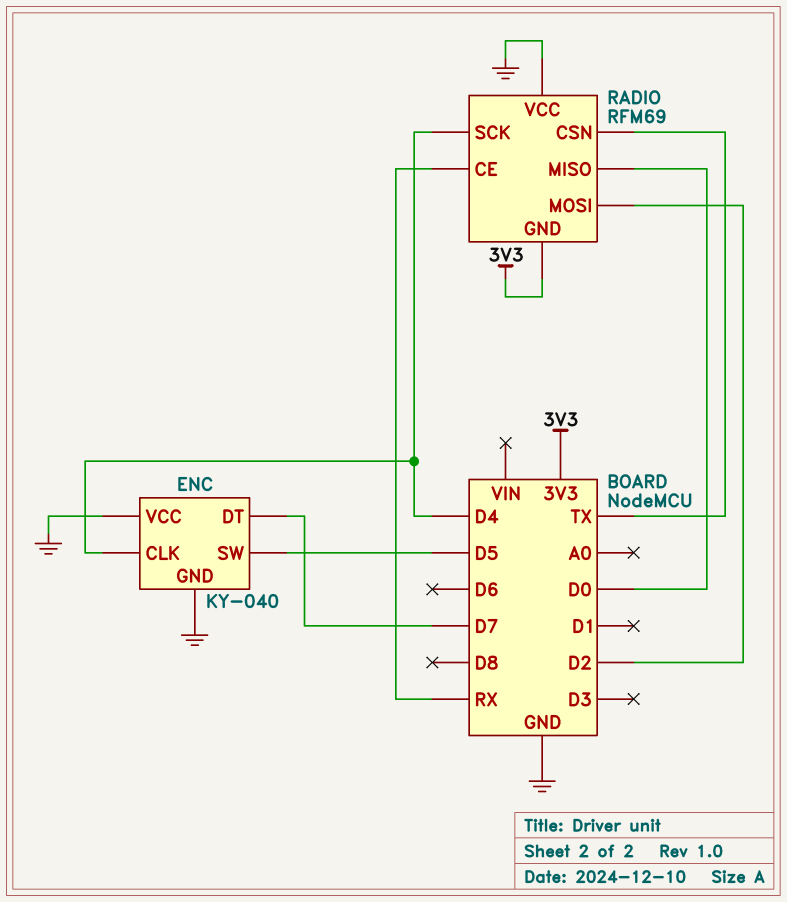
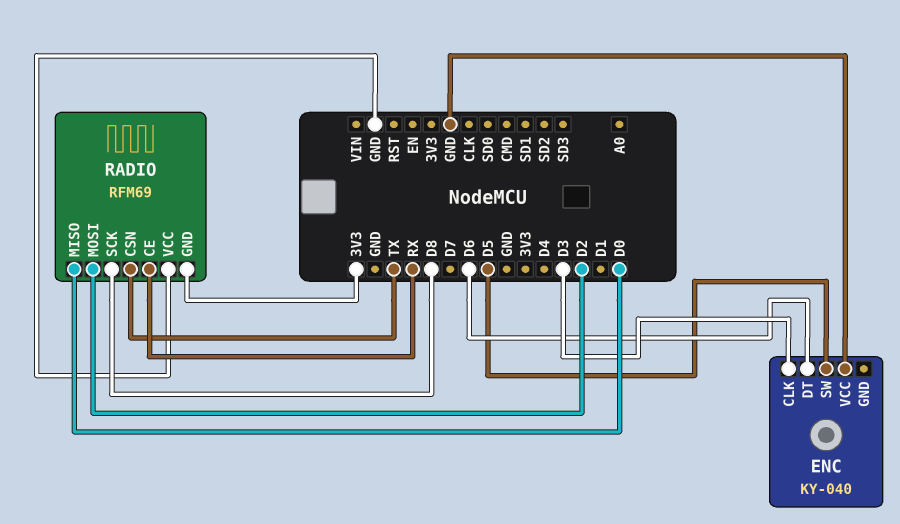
ENC pin CLK: D4 -> D3
ENC pin DT: D7 -> D6
ENC pin GND: GND -> none
RADIO pin SCK: D4 -> D8

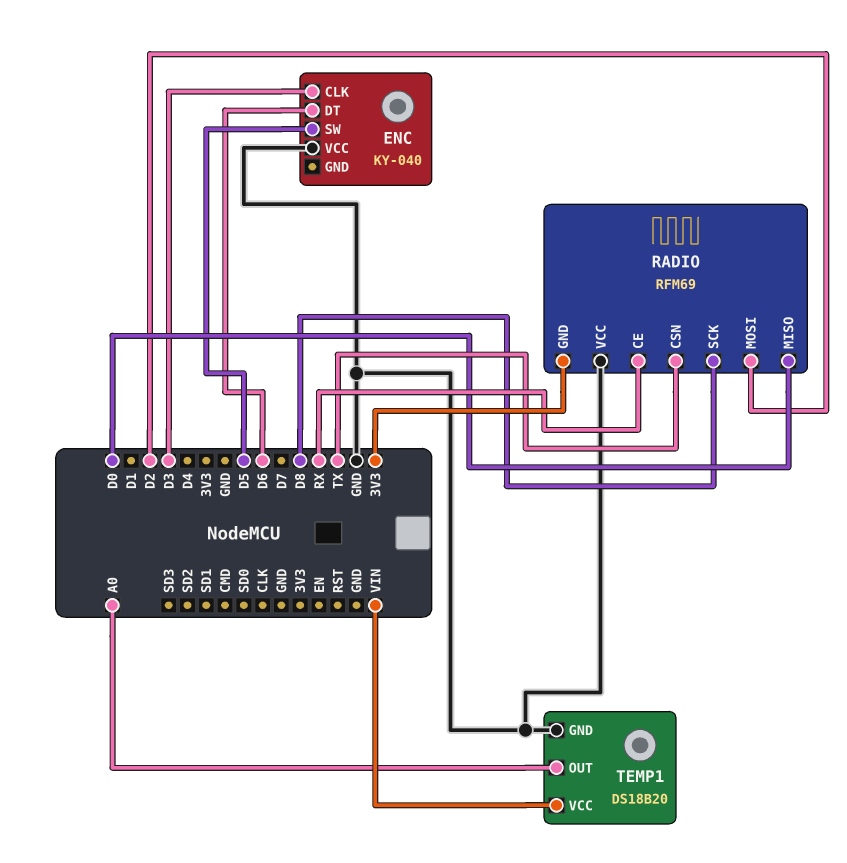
TEMP1: none -> DS18B20
TEMP1 pin GND: none -> GND
TEMP1 pin OUT: none -> A0
TEMP1 pin VCC: none -> VIN

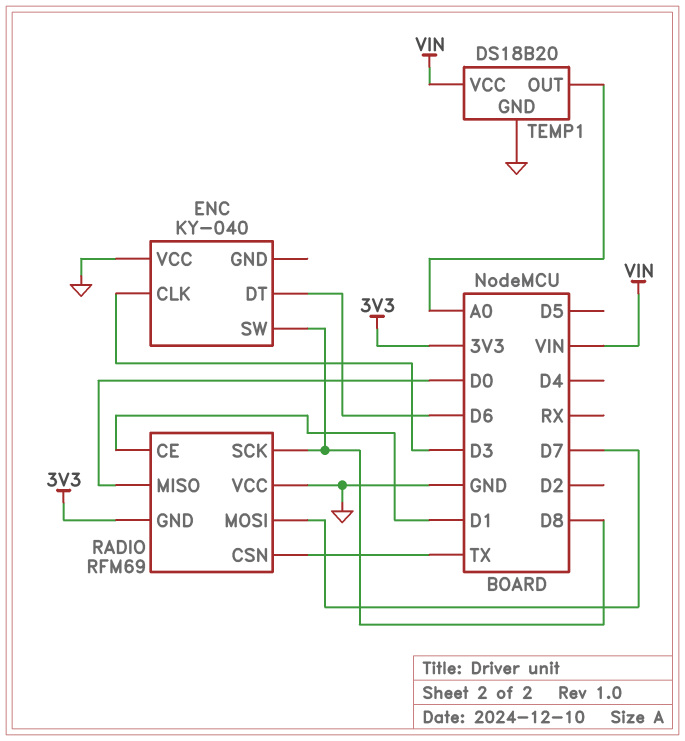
ENC pin SW: D5 -> D8
RADIO pin CE: RX -> D1
RADIO pin MOSI: D2 -> D7

